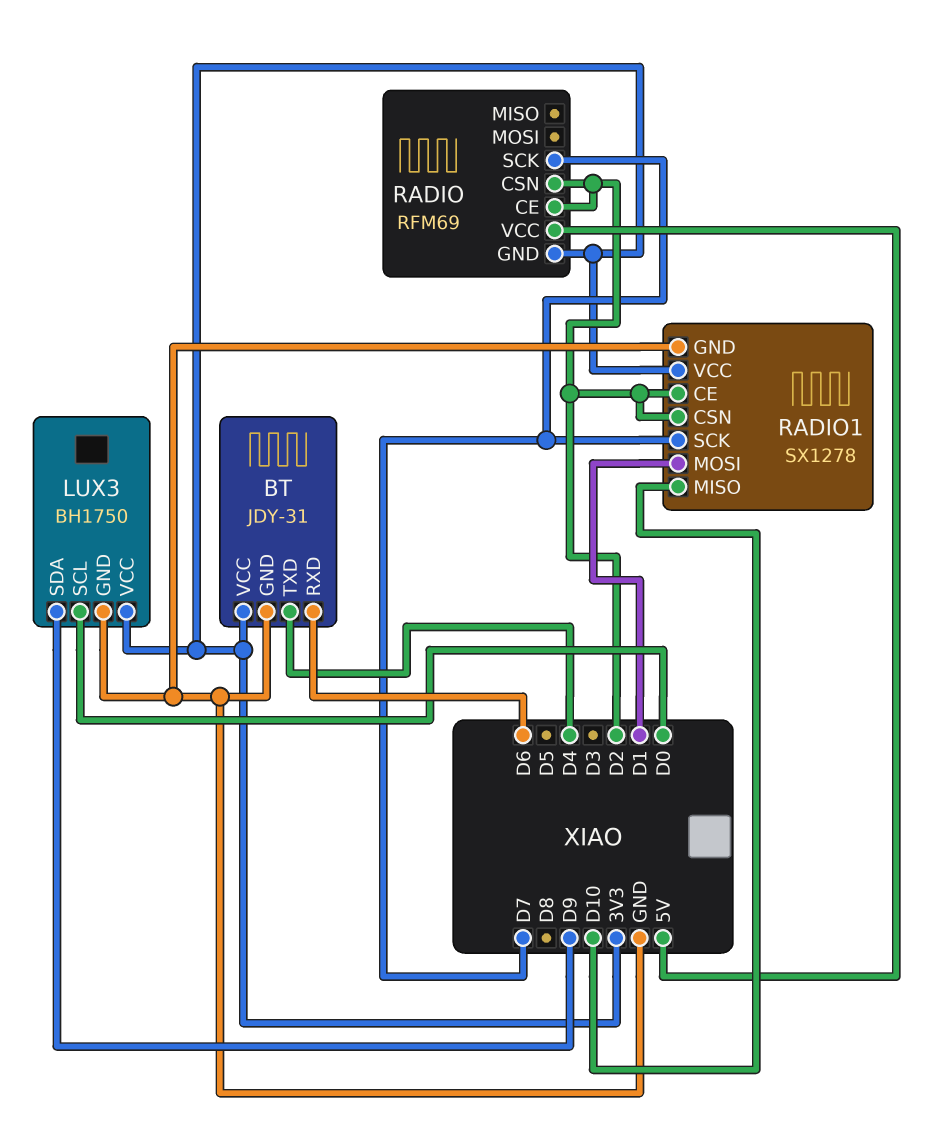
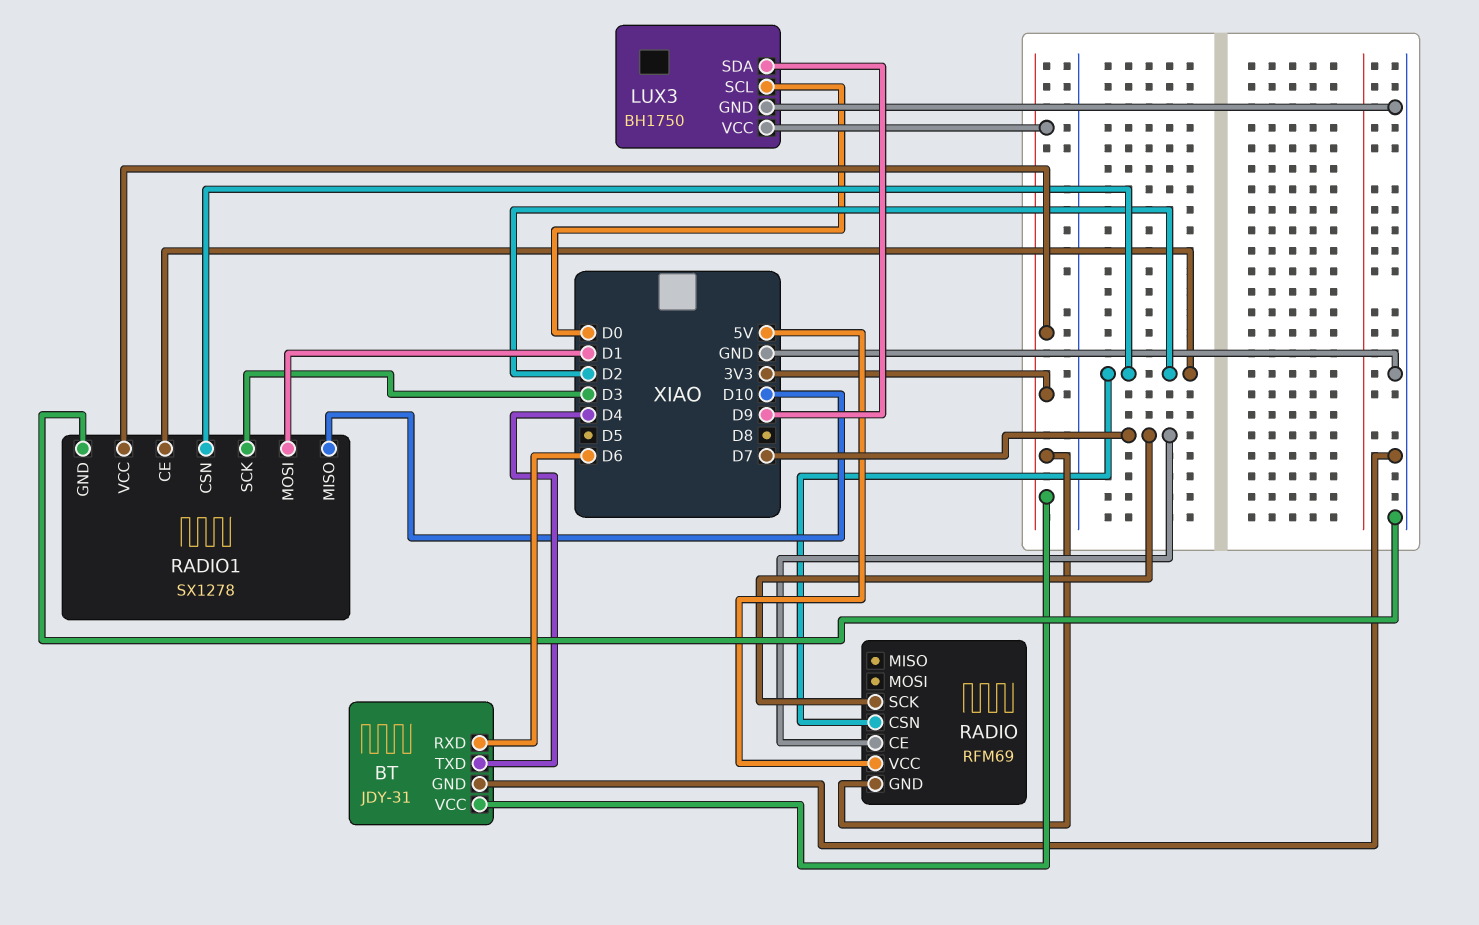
RADIO pin CE: D2 -> D7
RADIO1 pin SCK: D7 -> D3

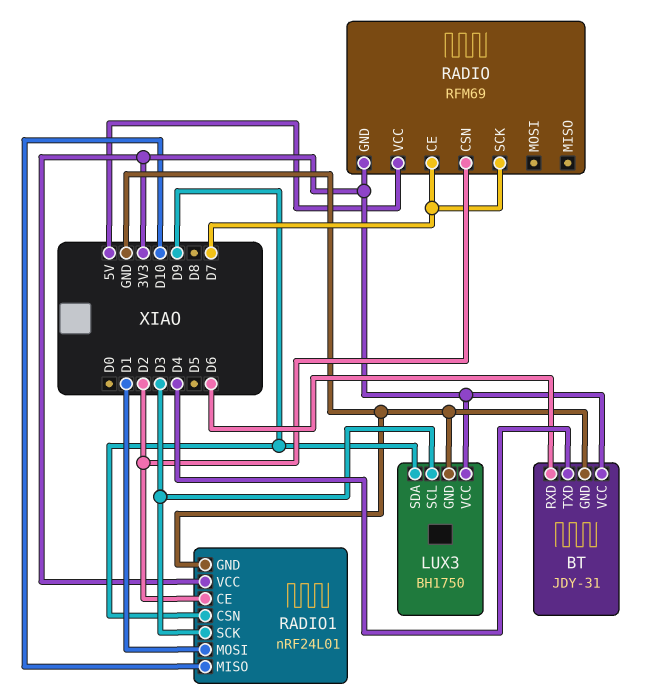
LUX3 pin SCL: D0 -> D3
RADIO1: SX1278 -> nRF24L01
RADIO1 pin CSN: D2 -> D9

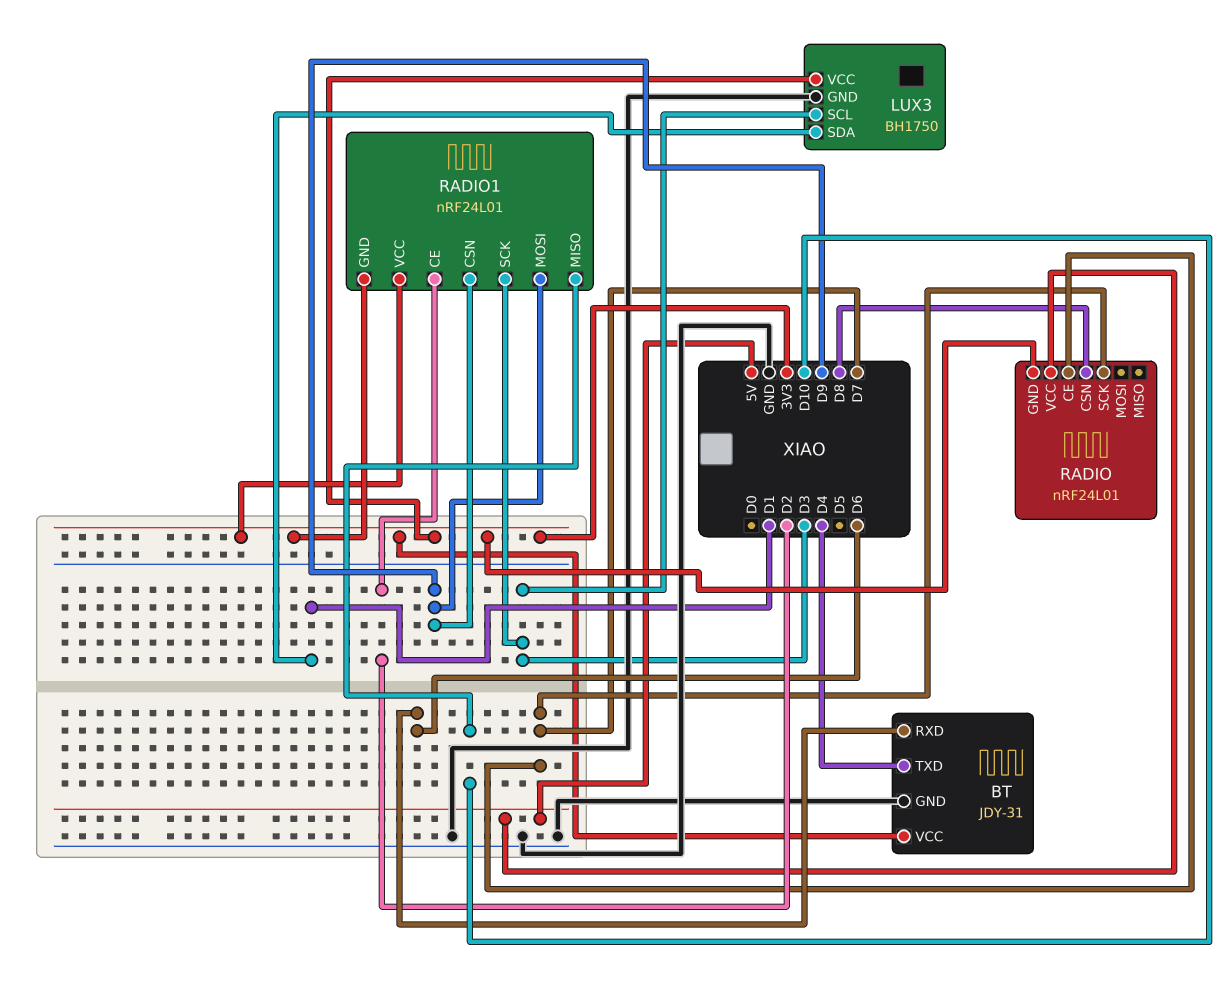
LUX3 pin SDA: D9 -> D1
RADIO: RFM69 -> nRF24L01
RADIO pin CSN: D2 -> D8
RADIO1 pin GND: GND -> 3V3
RADIO1 pin MOSI: D1 -> D9

